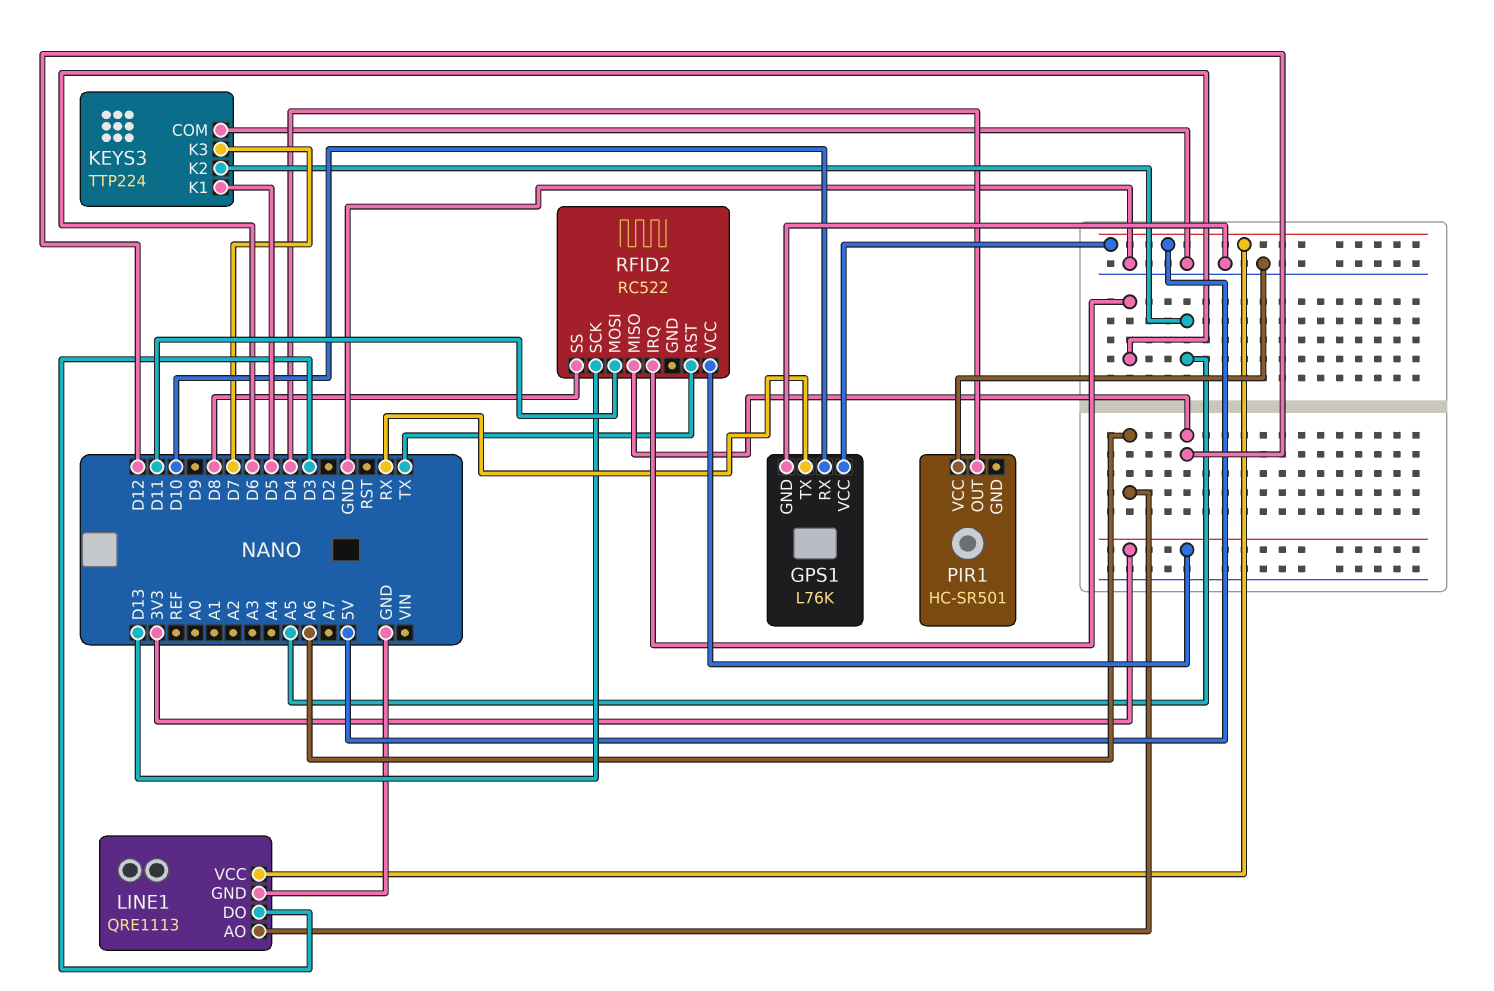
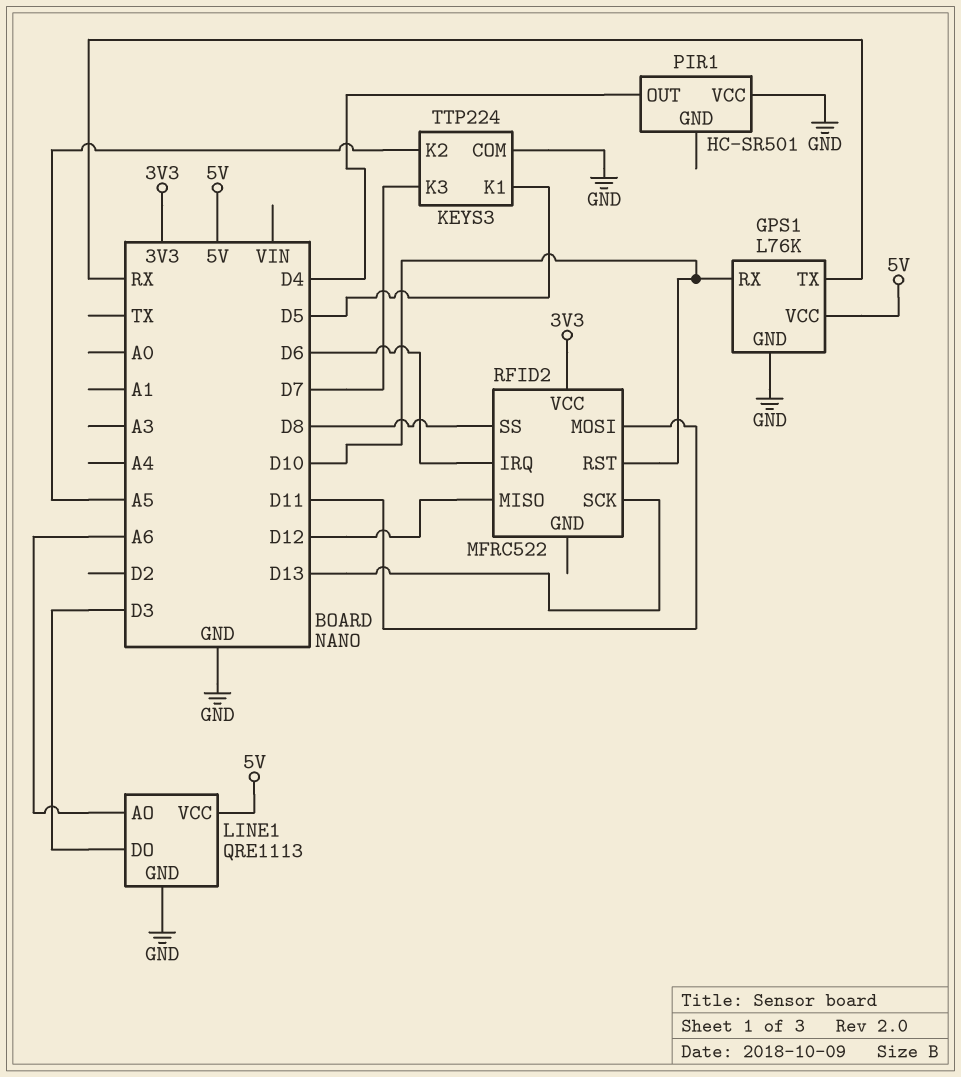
RFID2: RC522 -> MFRC522
RFID2 pin RST: TX -> D10

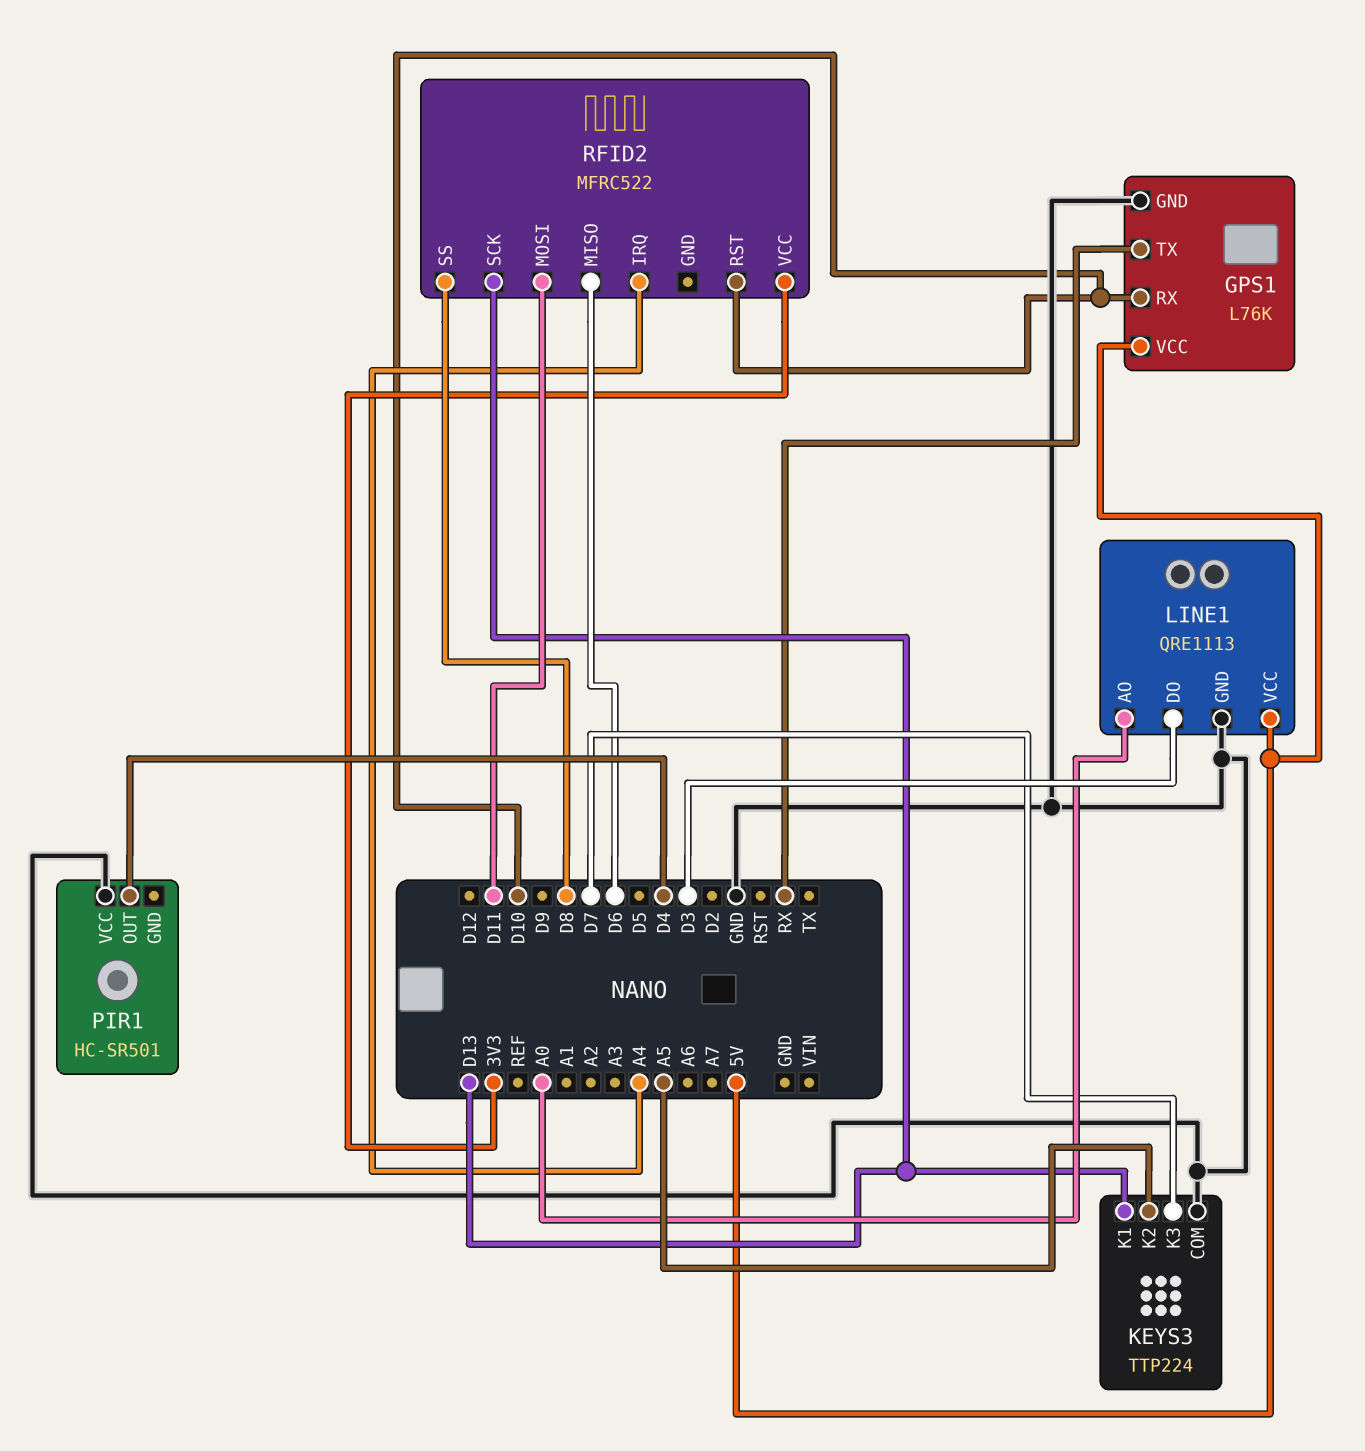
KEYS3 pin K1: D5 -> D13
LINE1 pin AO: A6 -> A0
RFID2 pin IRQ: D6 -> A4
RFID2 pin MISO: D12 -> D6

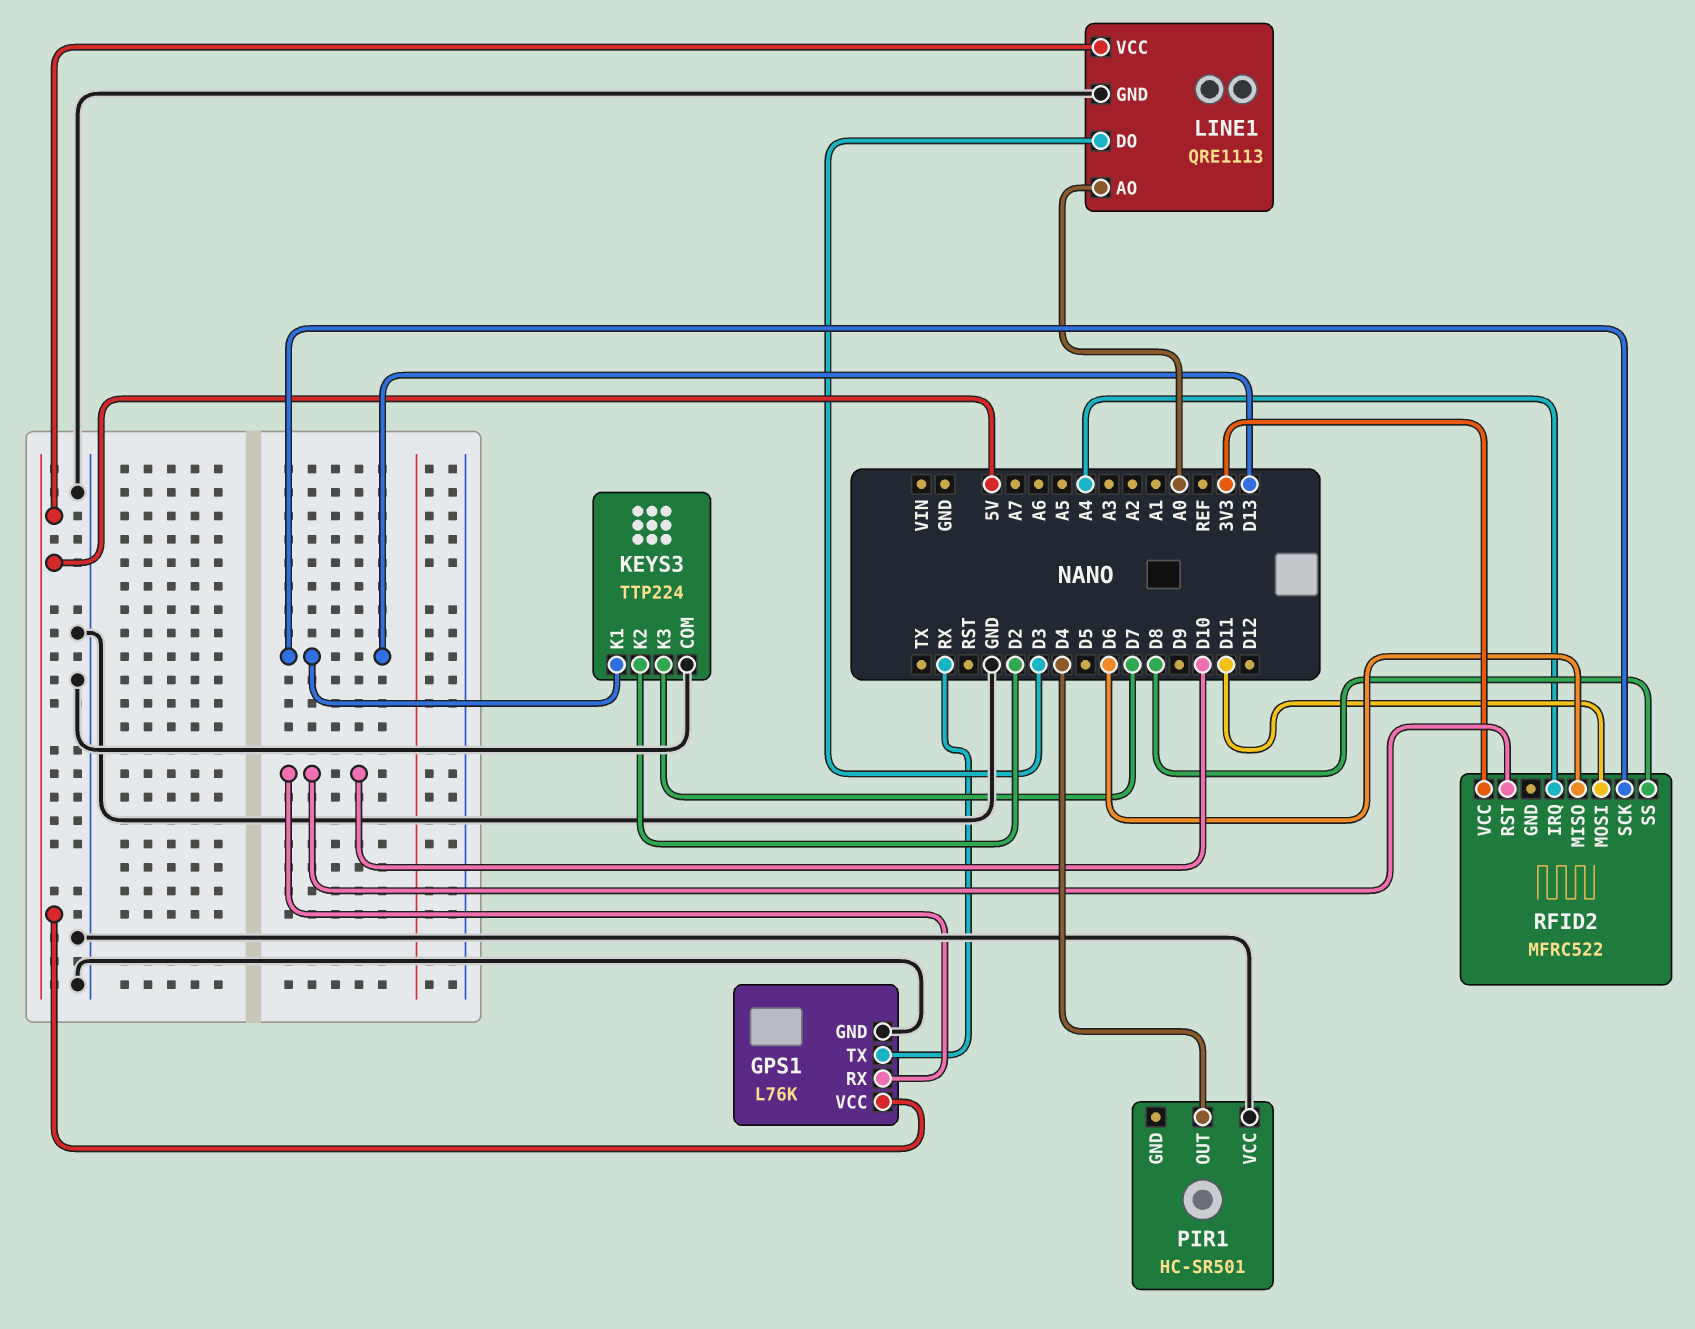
KEYS3 pin K2: A5 -> D2

